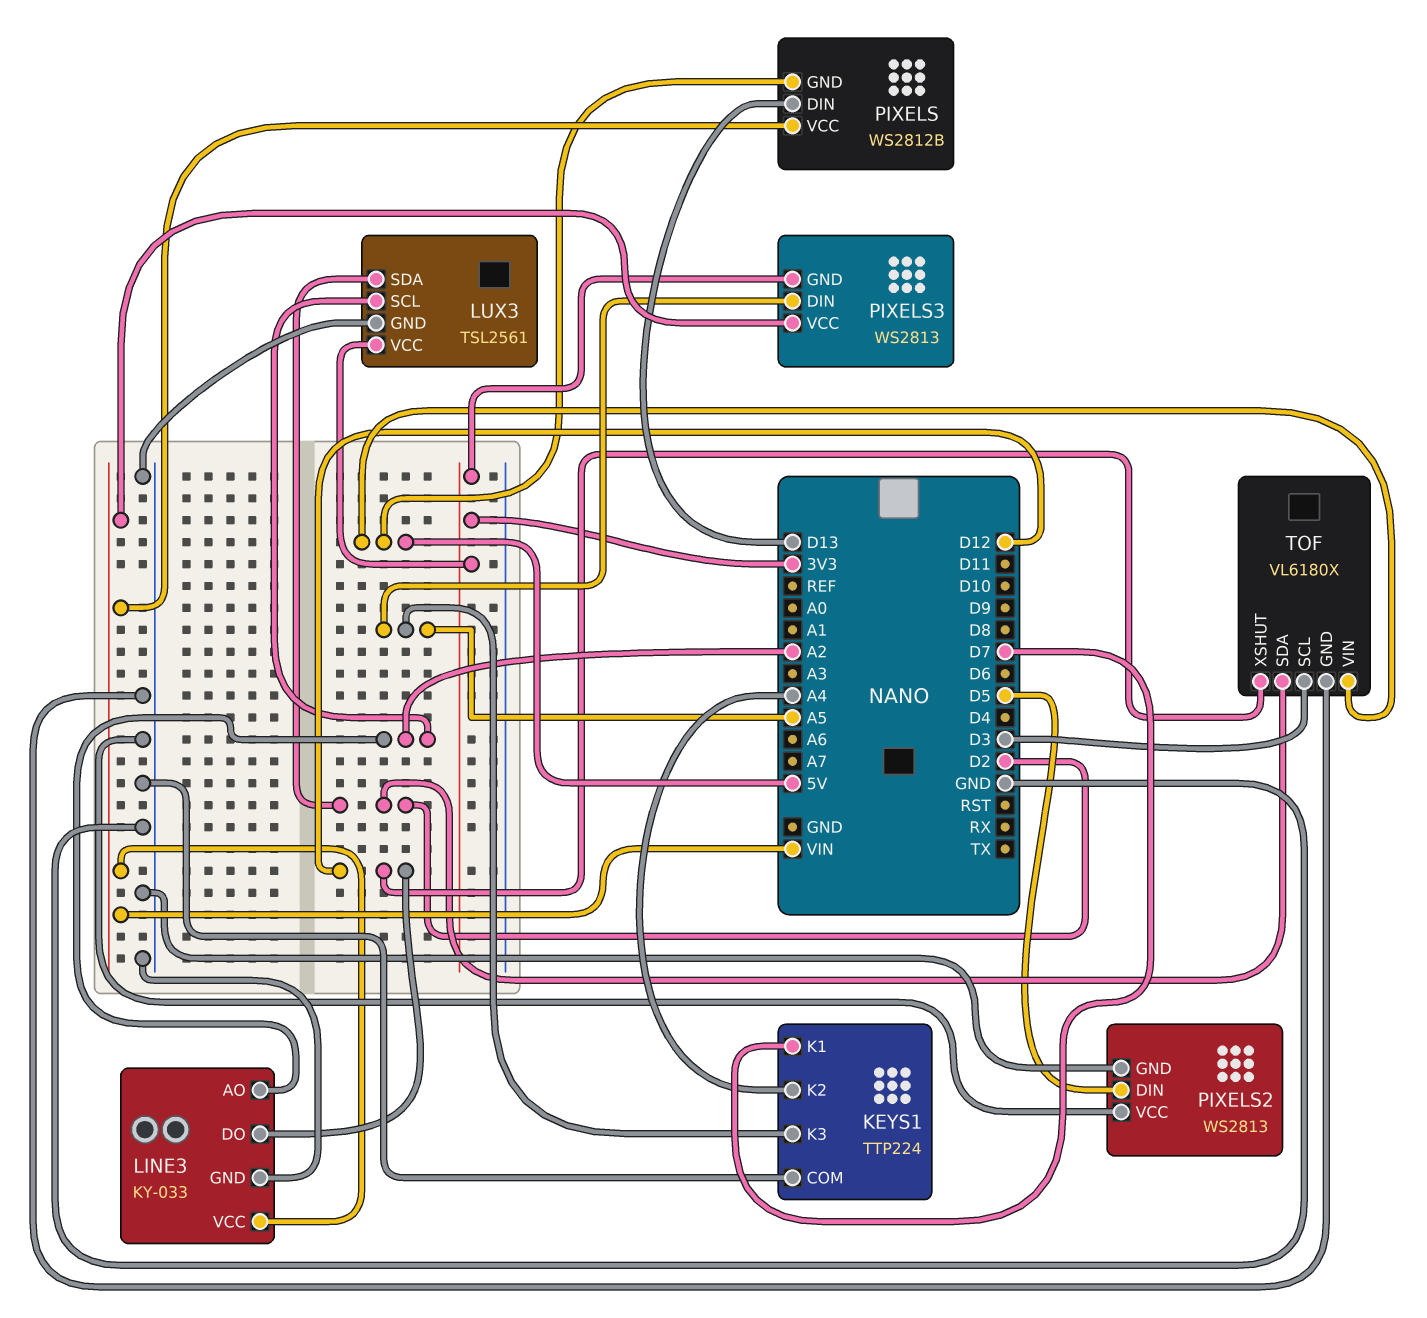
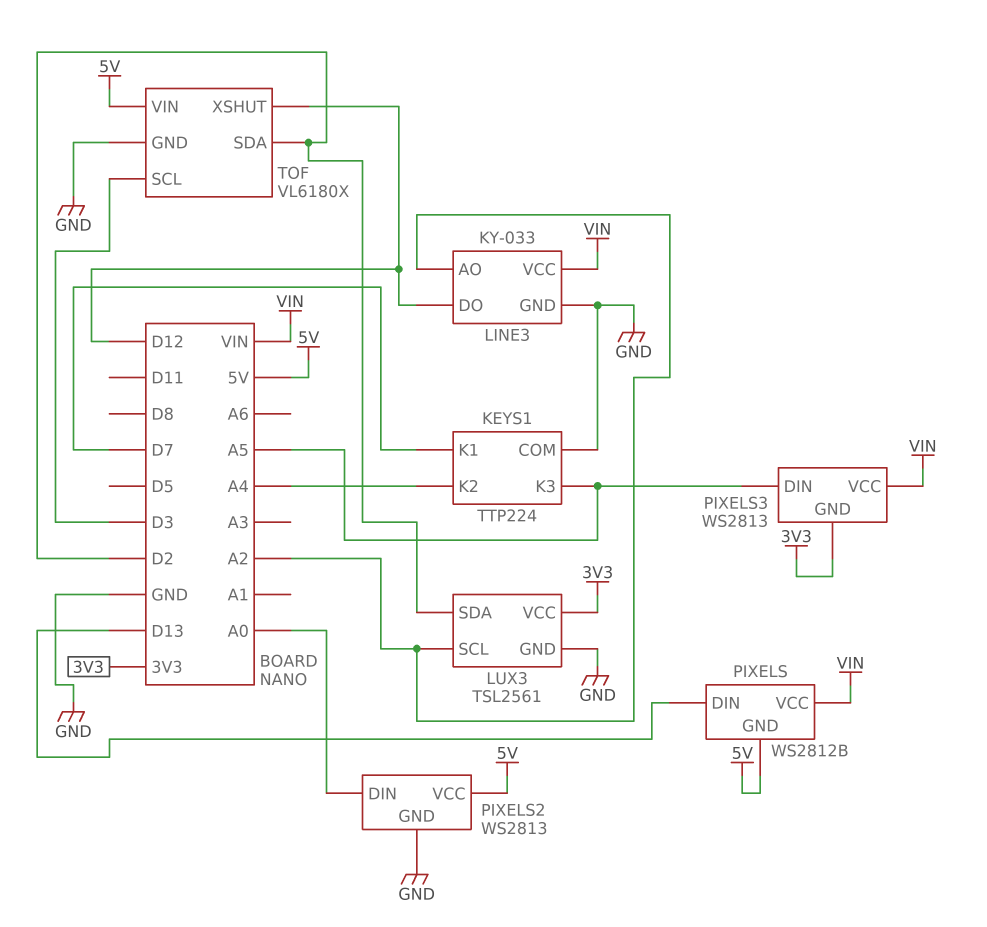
PIXELS2 pin DIN: D5 -> A0
PIXELS2 pin VCC: GND -> 5V

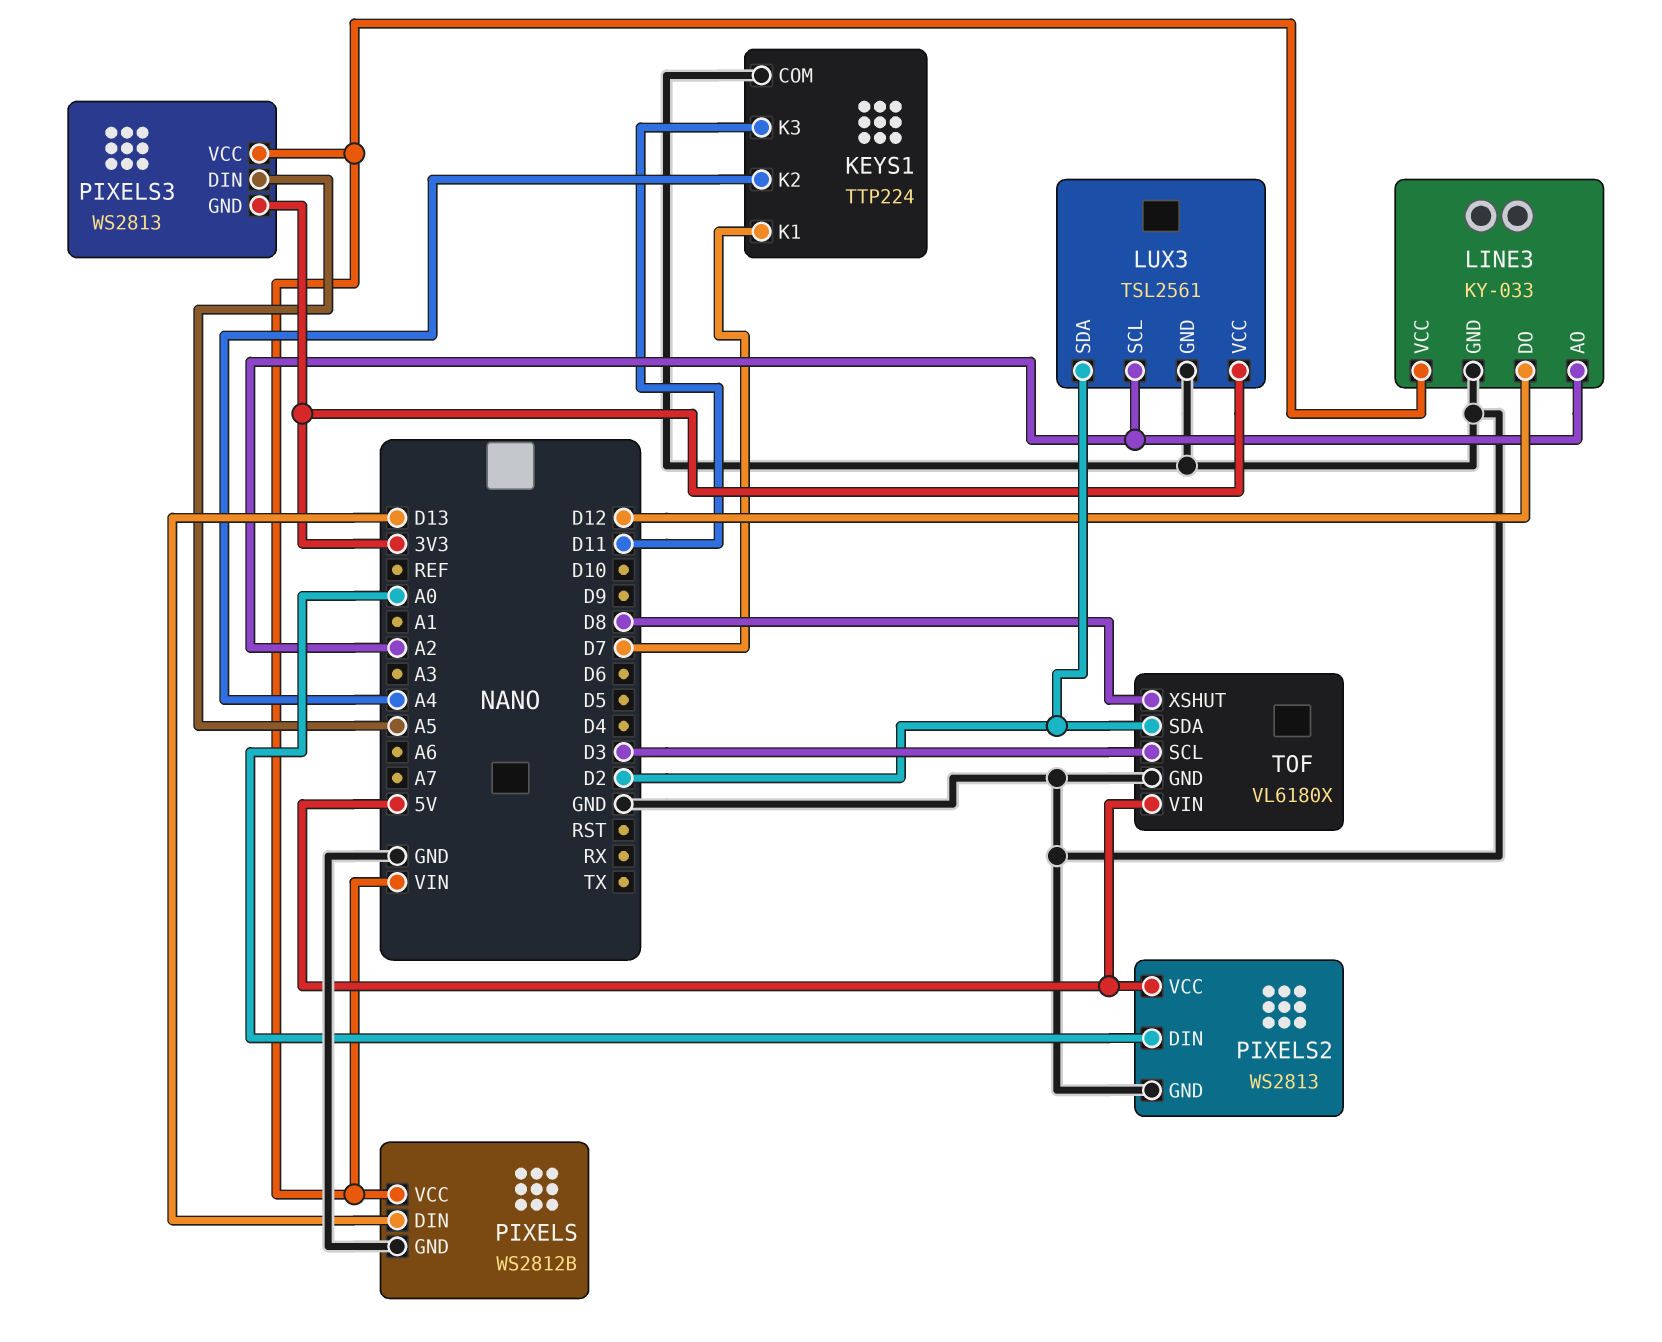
KEYS1 pin K3: A5 -> D11
PIXELS pin GND: 5V -> GND
TOF pin XSHUT: D12 -> D8

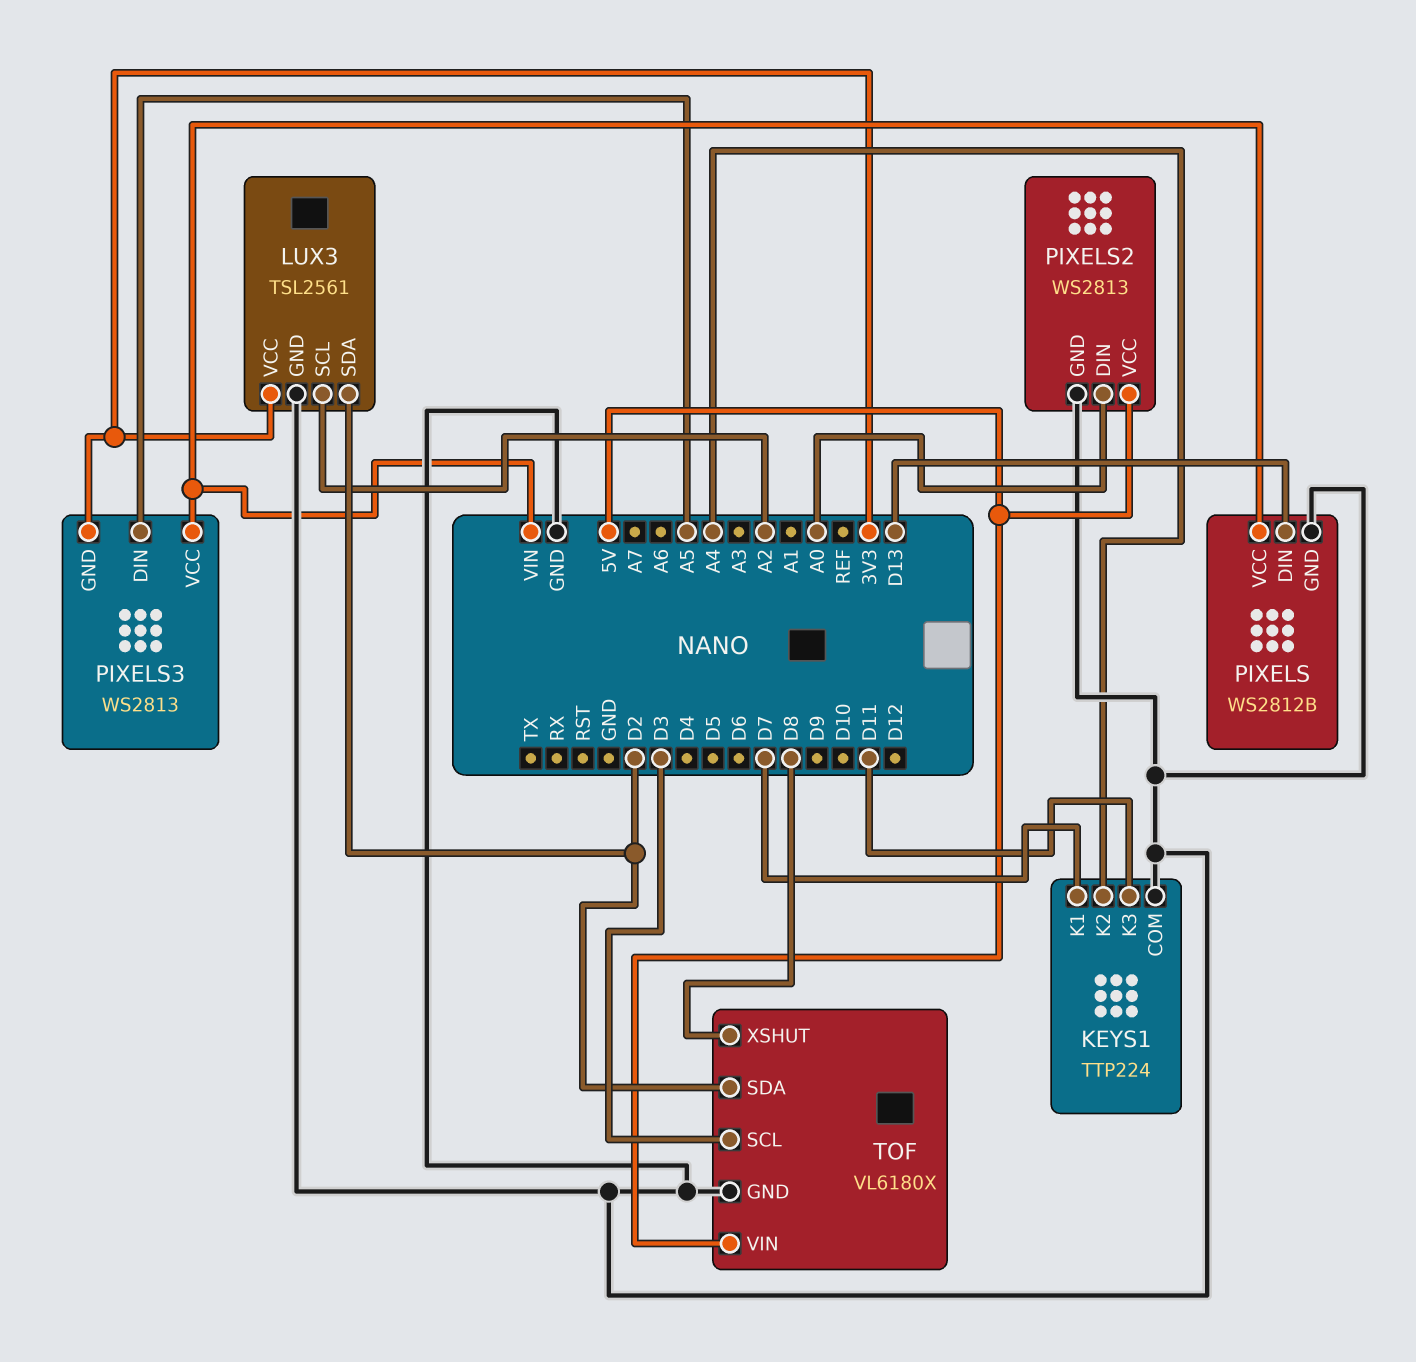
LINE3: KY-033 -> none
LINE3 pin AO: A2 -> none
LINE3 pin DO: D12 -> none
LINE3 pin GND: GND -> none
LINE3 pin VCC: VIN -> none

